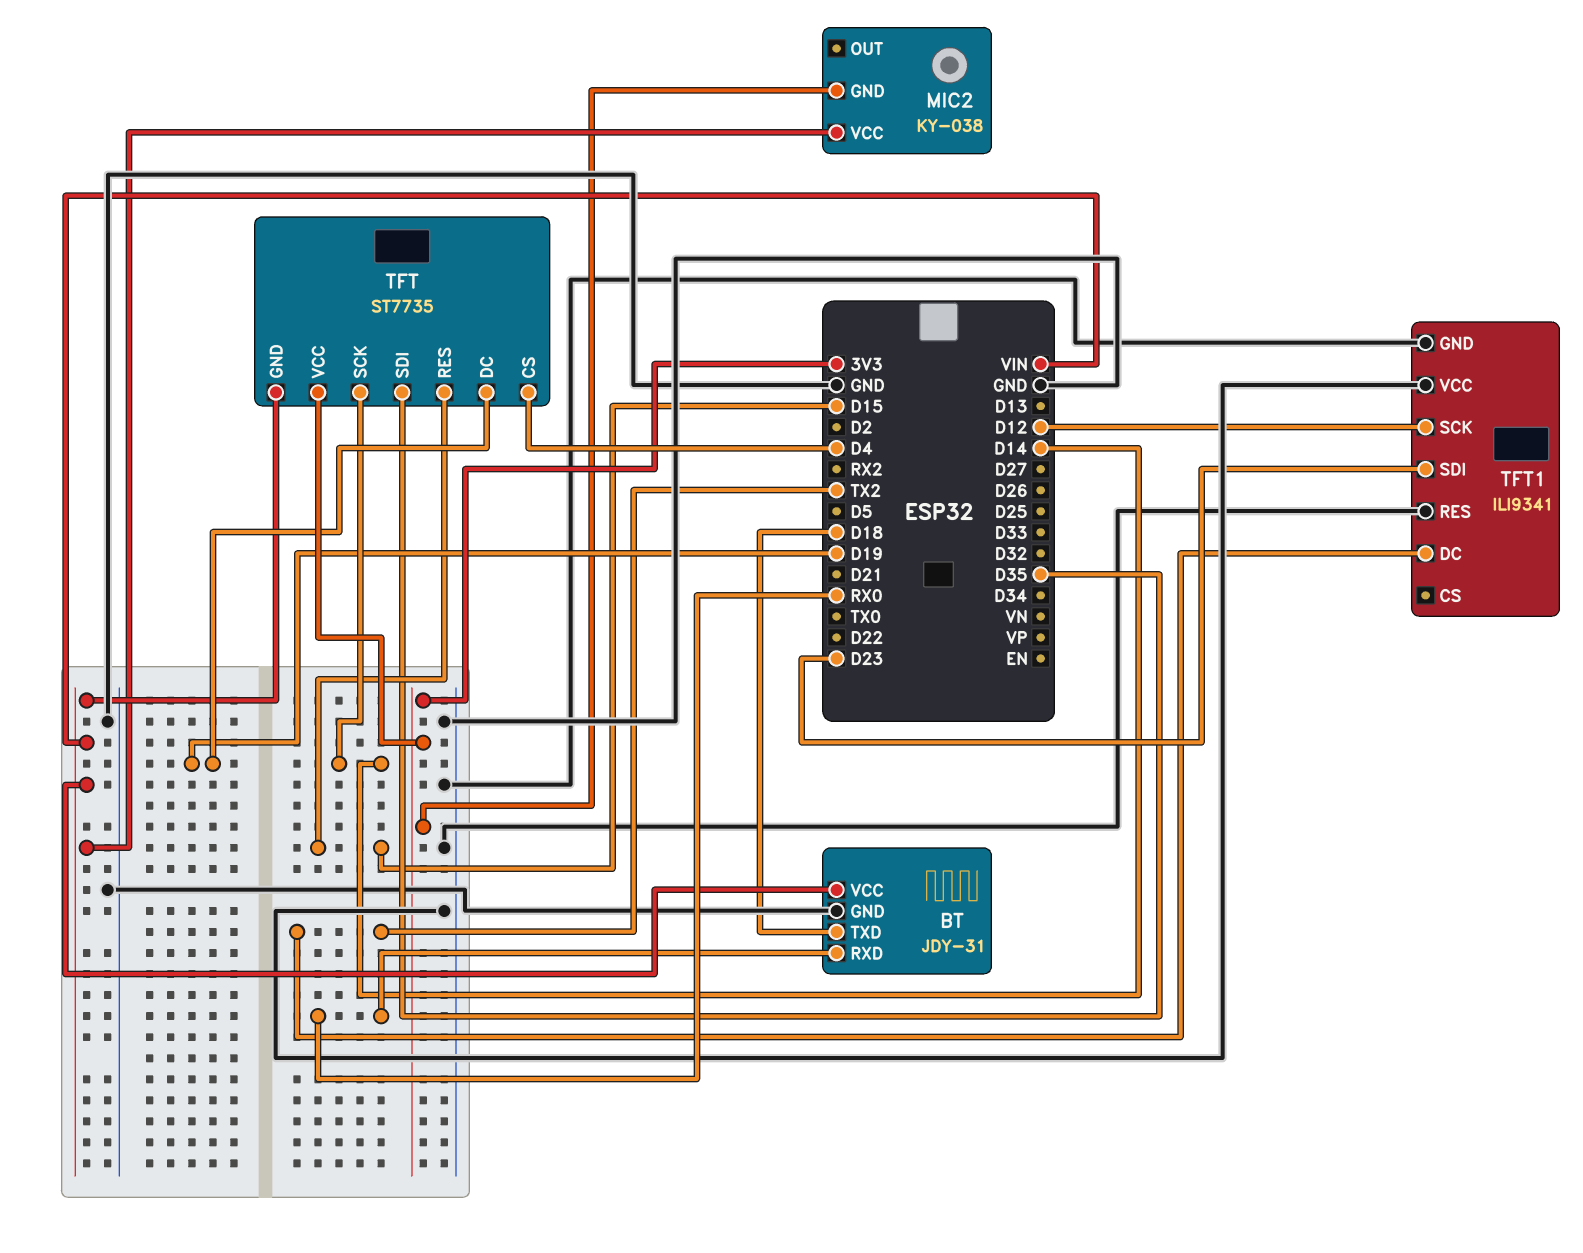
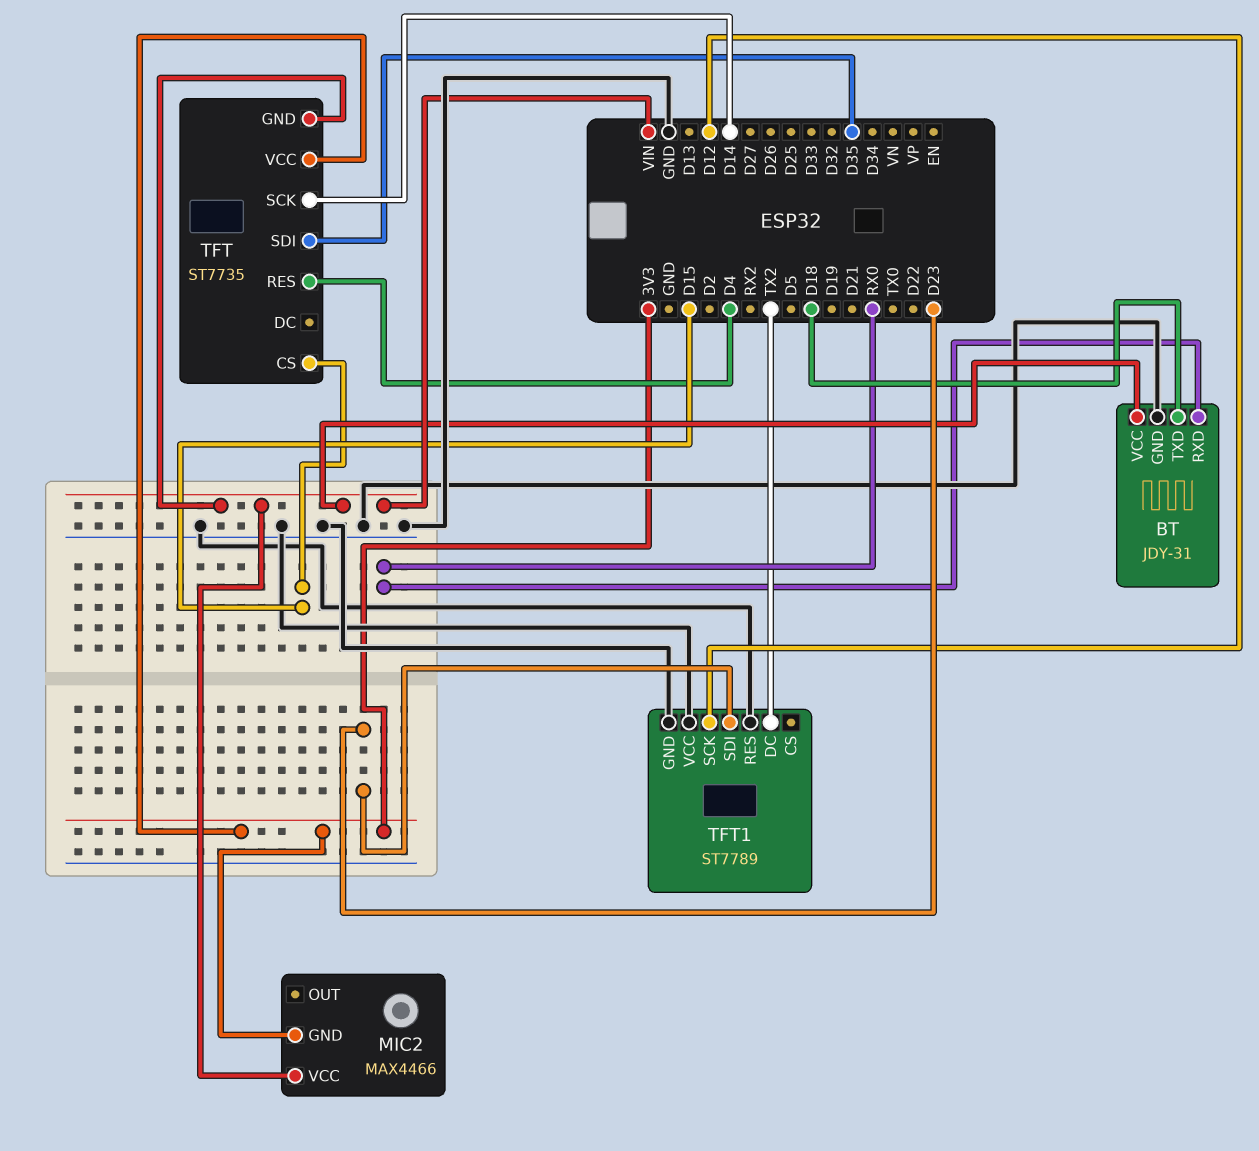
MIC2: KY-038 -> MAX4466
TFT pin CS: D4 -> D15
TFT pin DC: D19 -> none
TFT pin RES: D15 -> D4
TFT1: ILI9341 -> ST7789

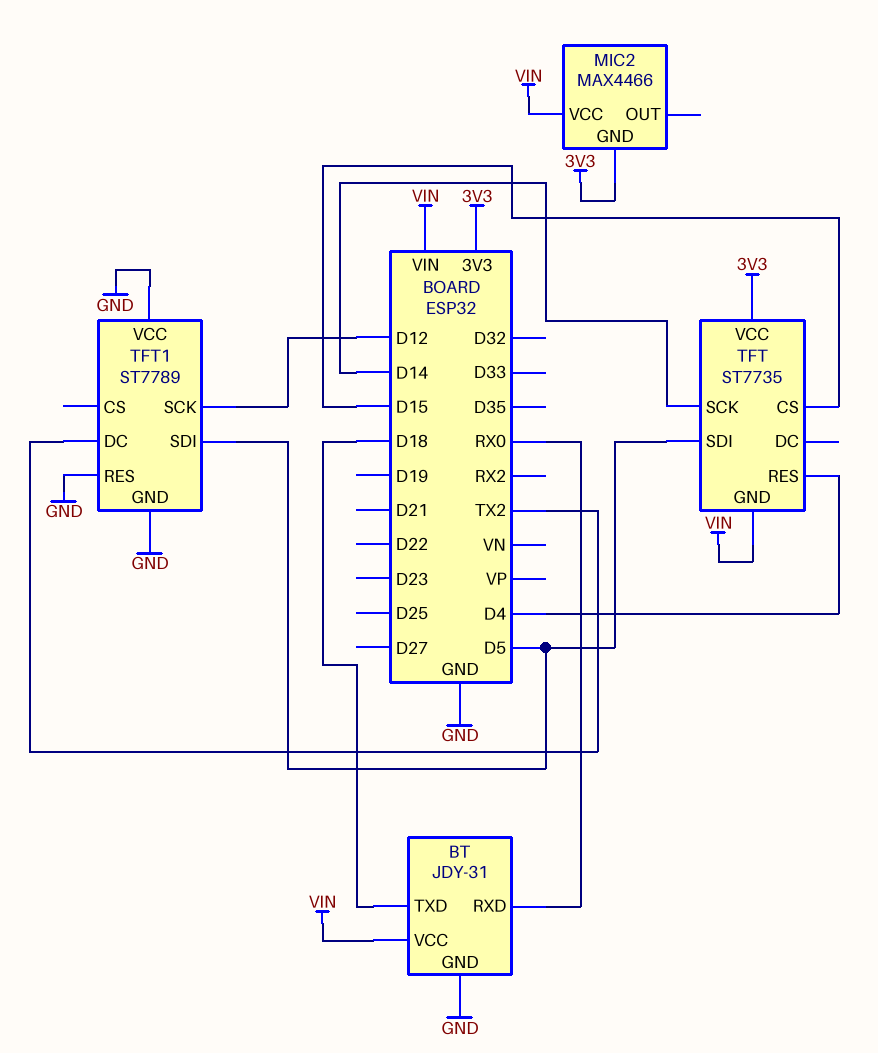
TFT pin SDI: D35 -> D5
TFT1 pin SDI: D23 -> D5

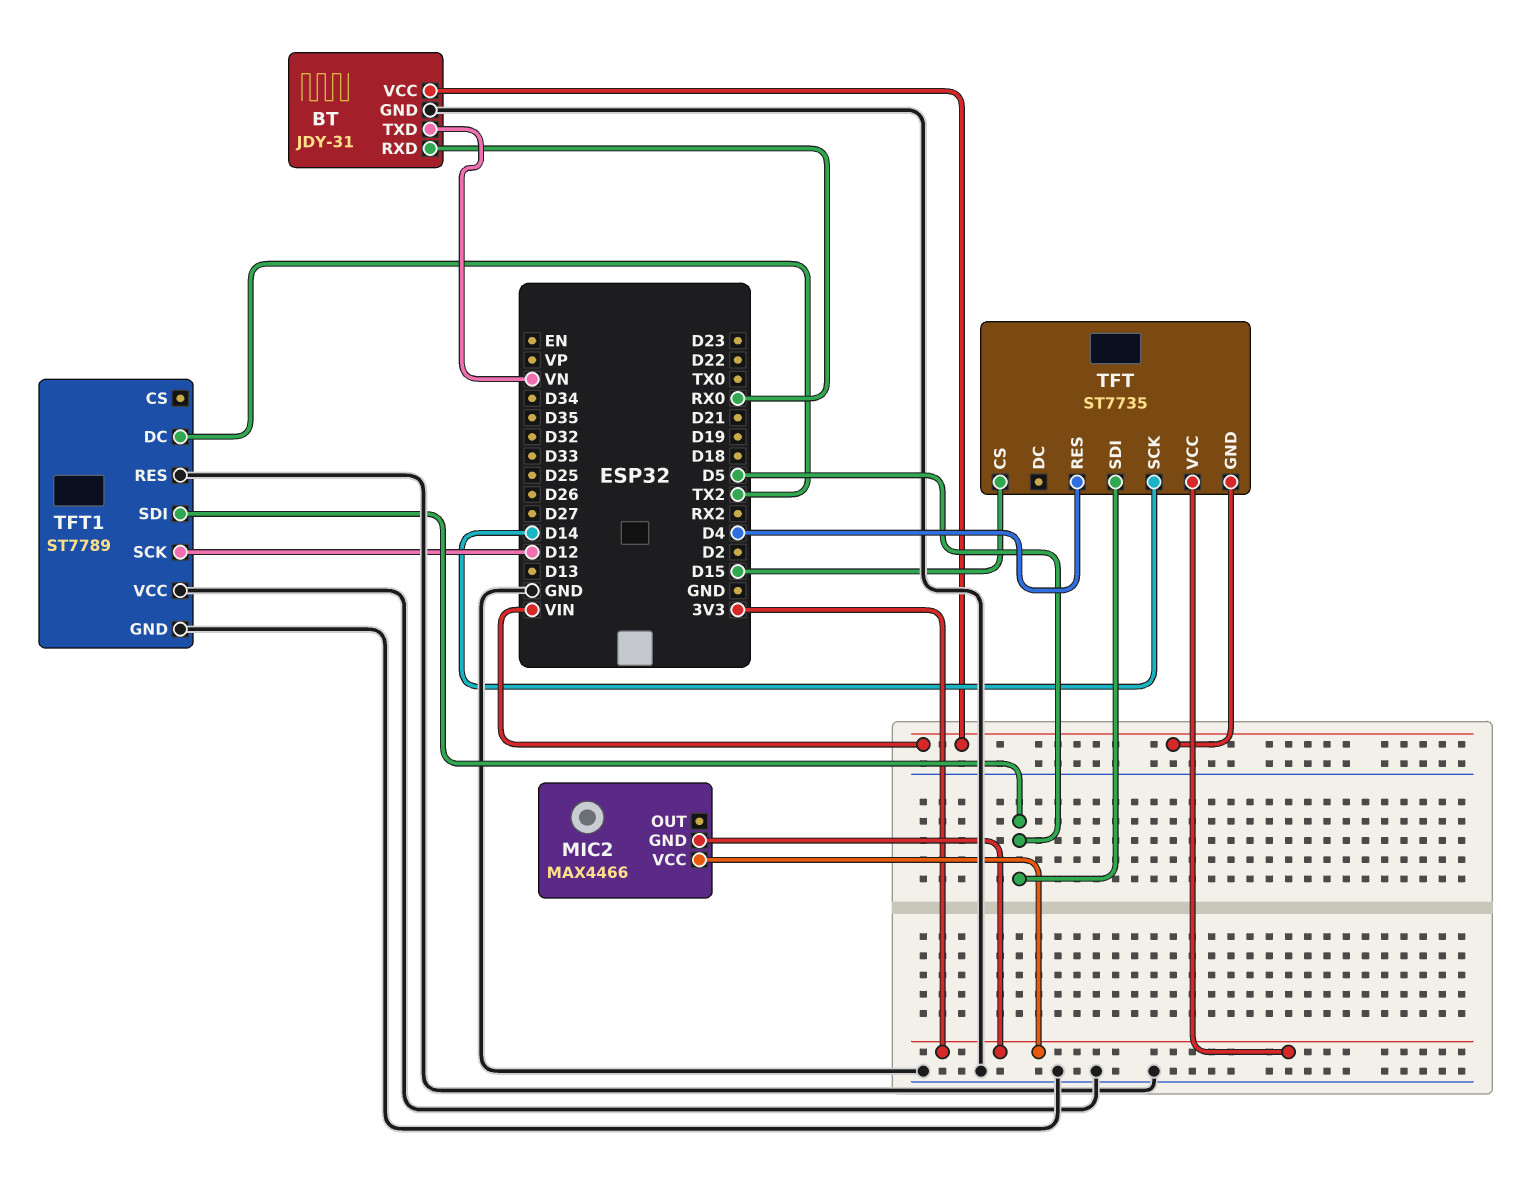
BT pin TXD: D18 -> VN
MIC2 pin VCC: VIN -> 3V3

